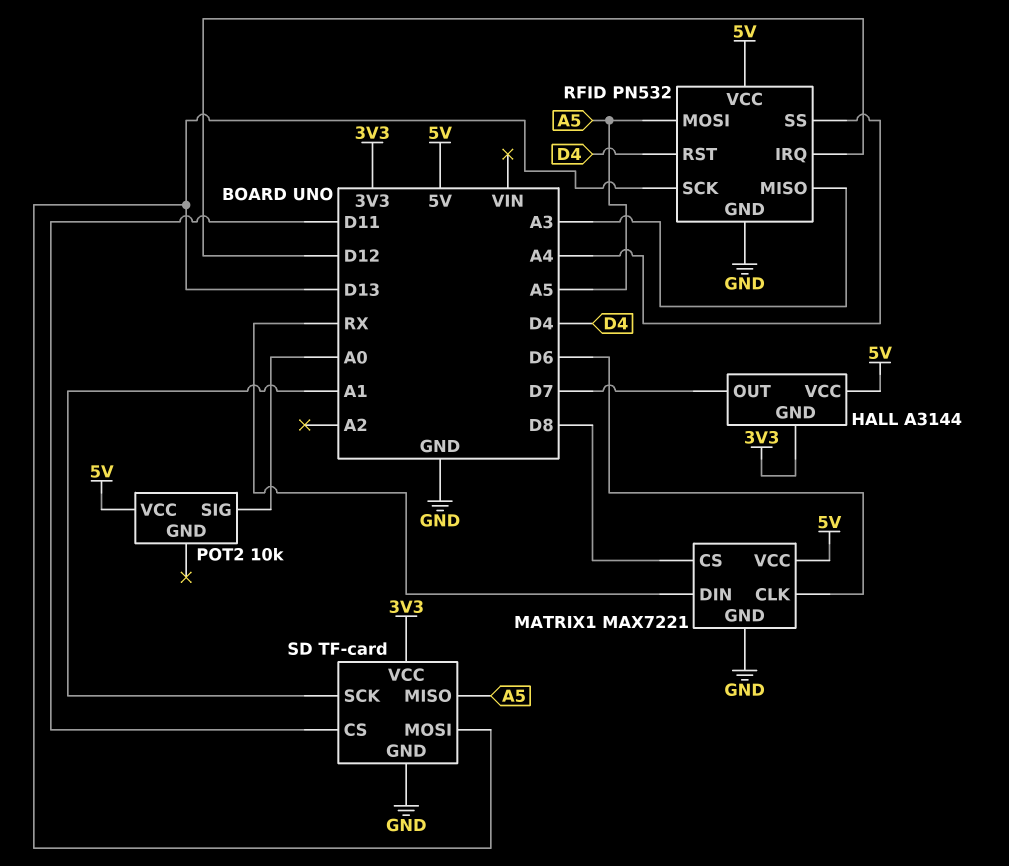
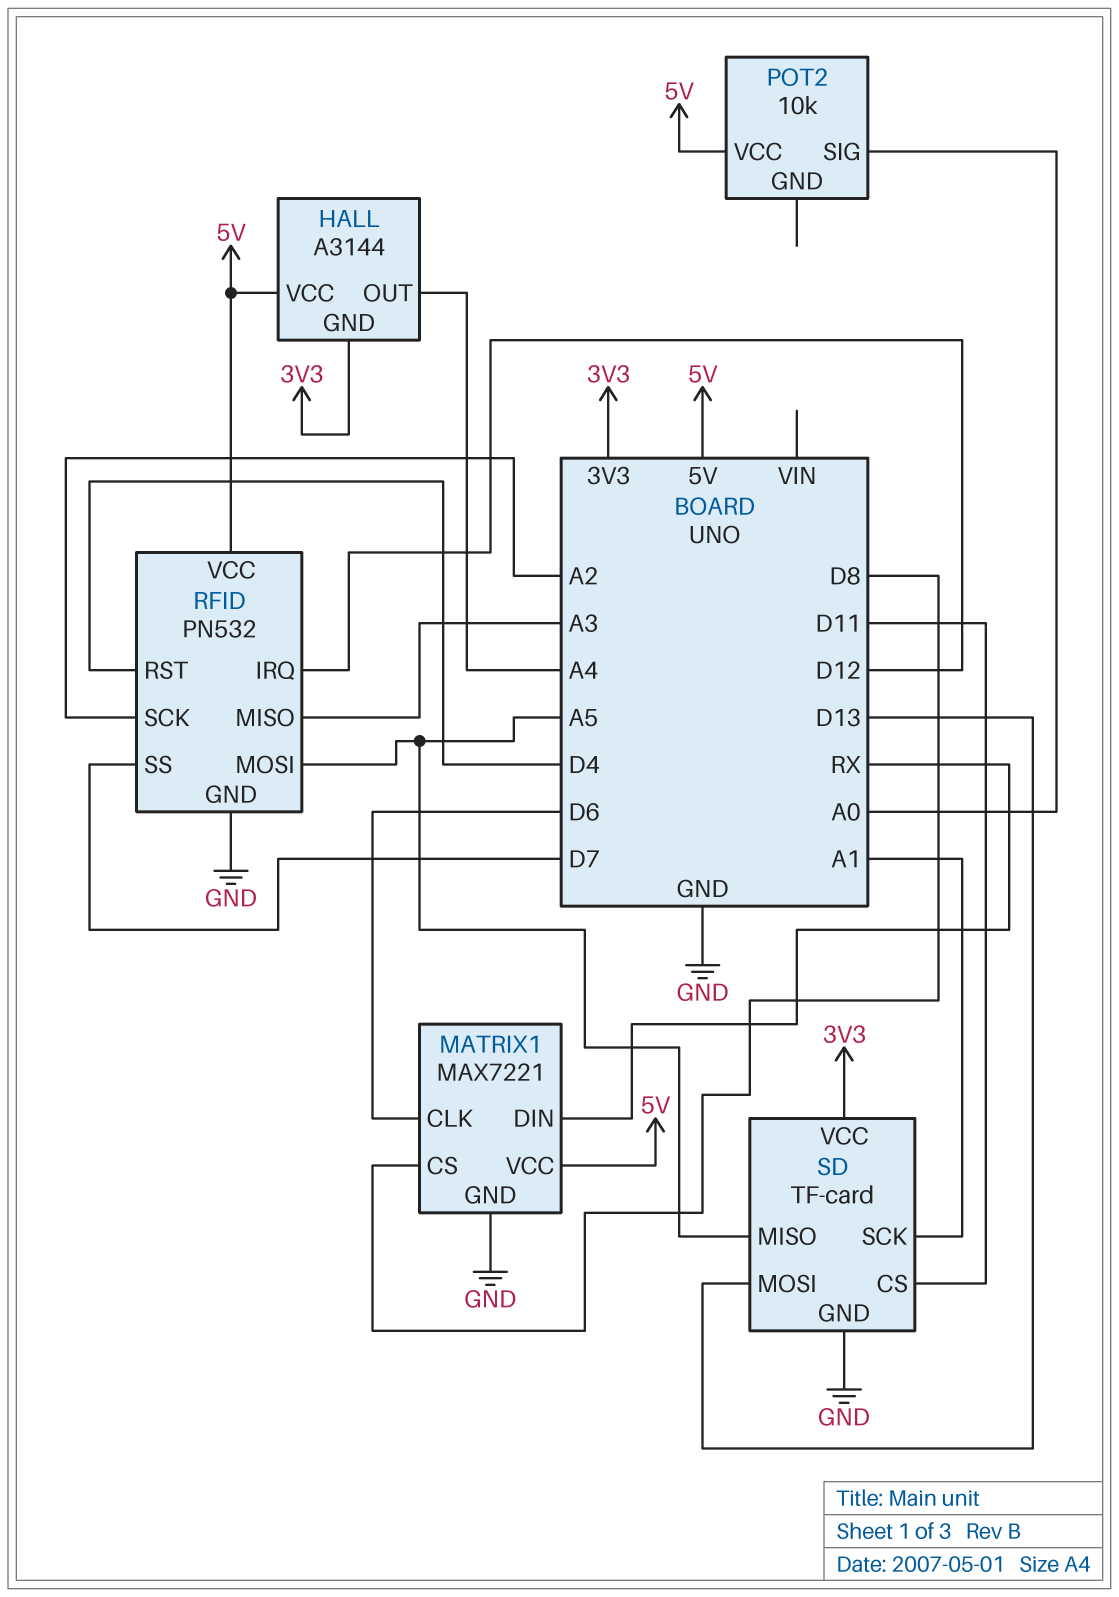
HALL pin OUT: D7 -> A4
RFID pin SCK: D13 -> A2
RFID pin SS: A4 -> D7

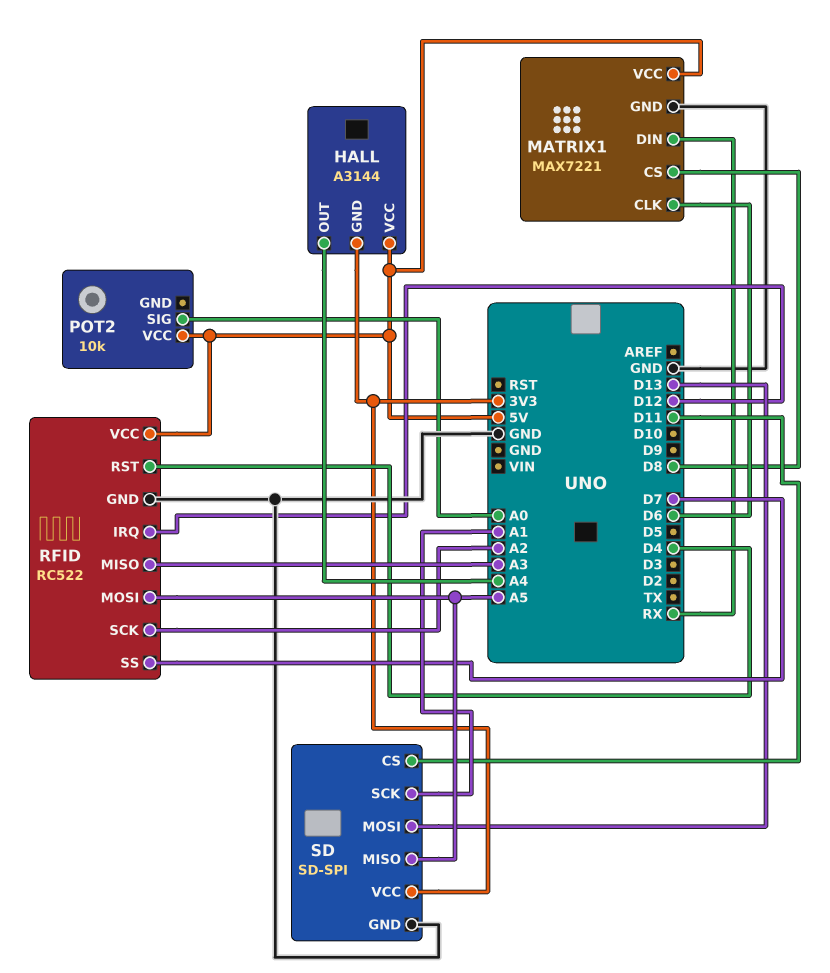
RFID: PN532 -> RC522
SD: TF-card -> SD-SPI

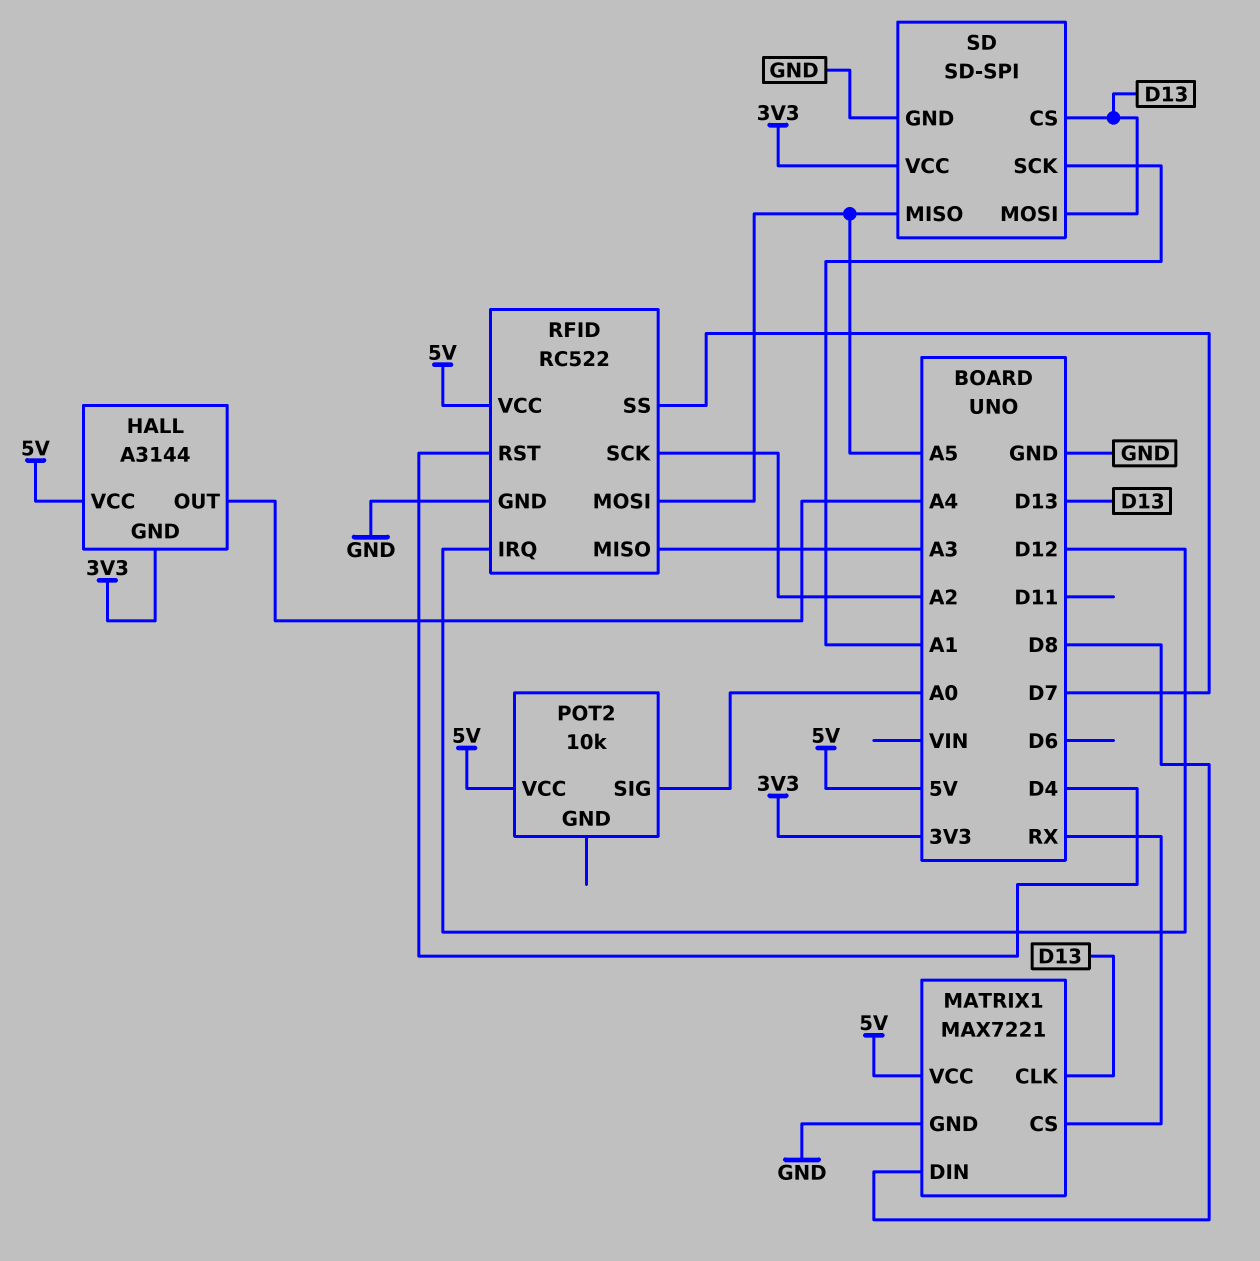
MATRIX1 pin CLK: D6 -> D13
MATRIX1 pin CS: D8 -> RX
MATRIX1 pin DIN: RX -> D8
SD pin CS: D11 -> D13

